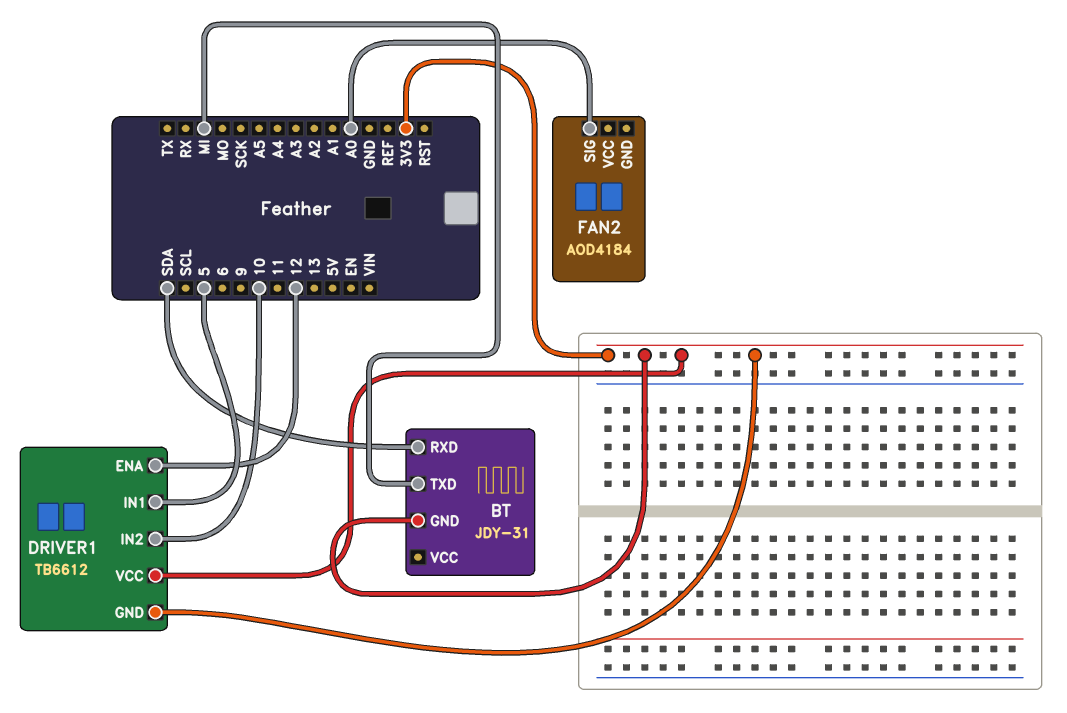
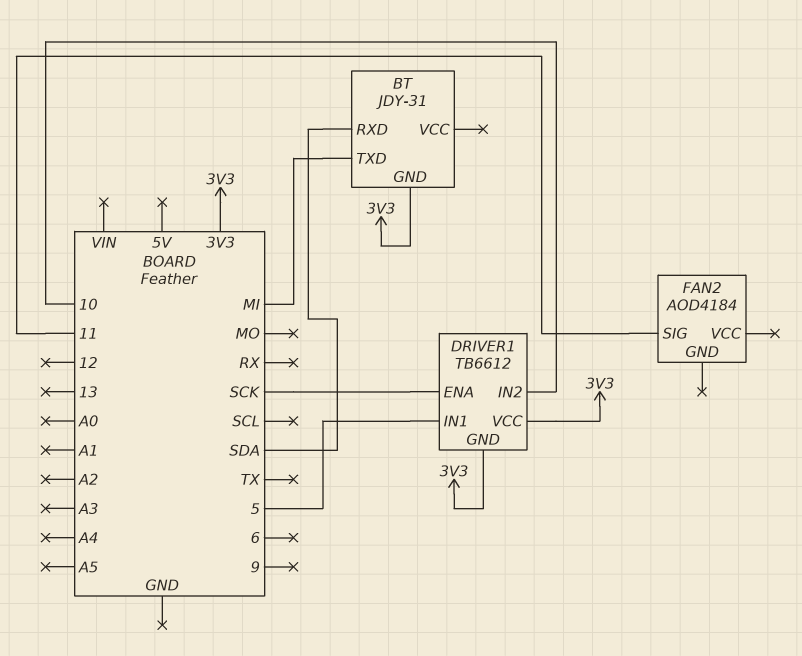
DRIVER1 pin ENA: 12 -> SCK
FAN2 pin SIG: A0 -> 11

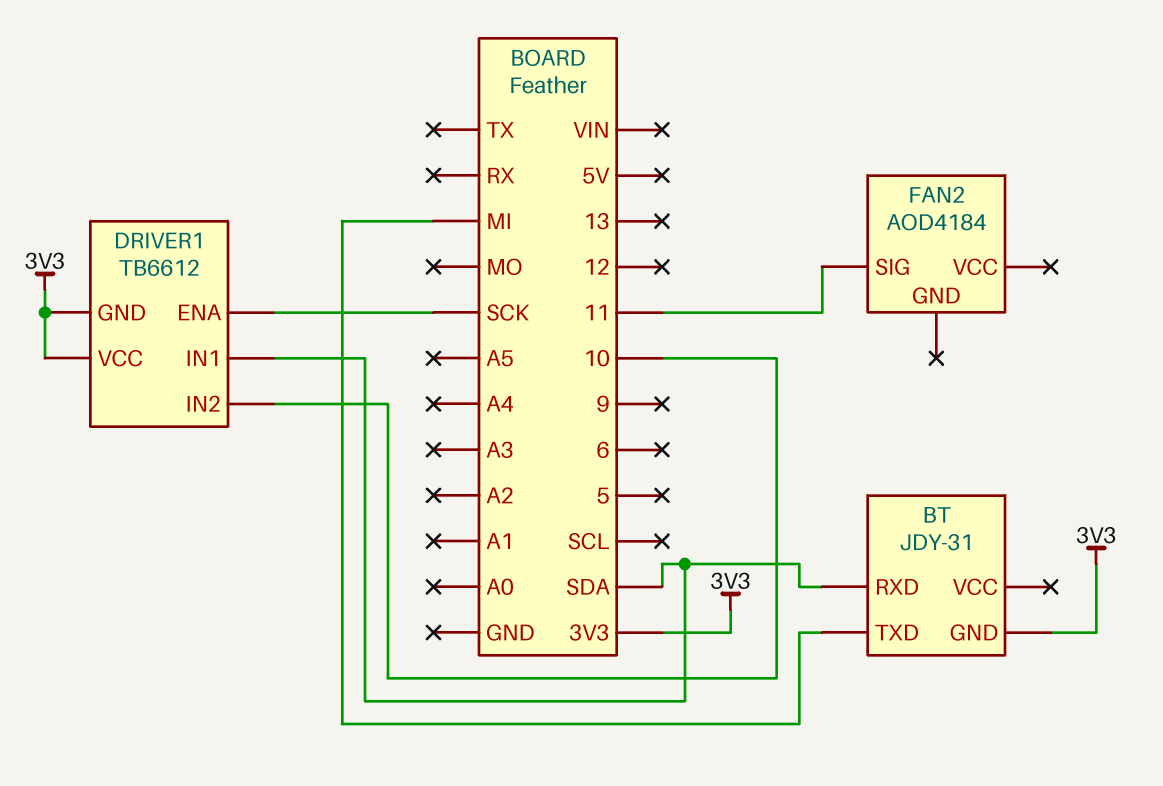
DRIVER1 pin IN1: 5 -> SDA

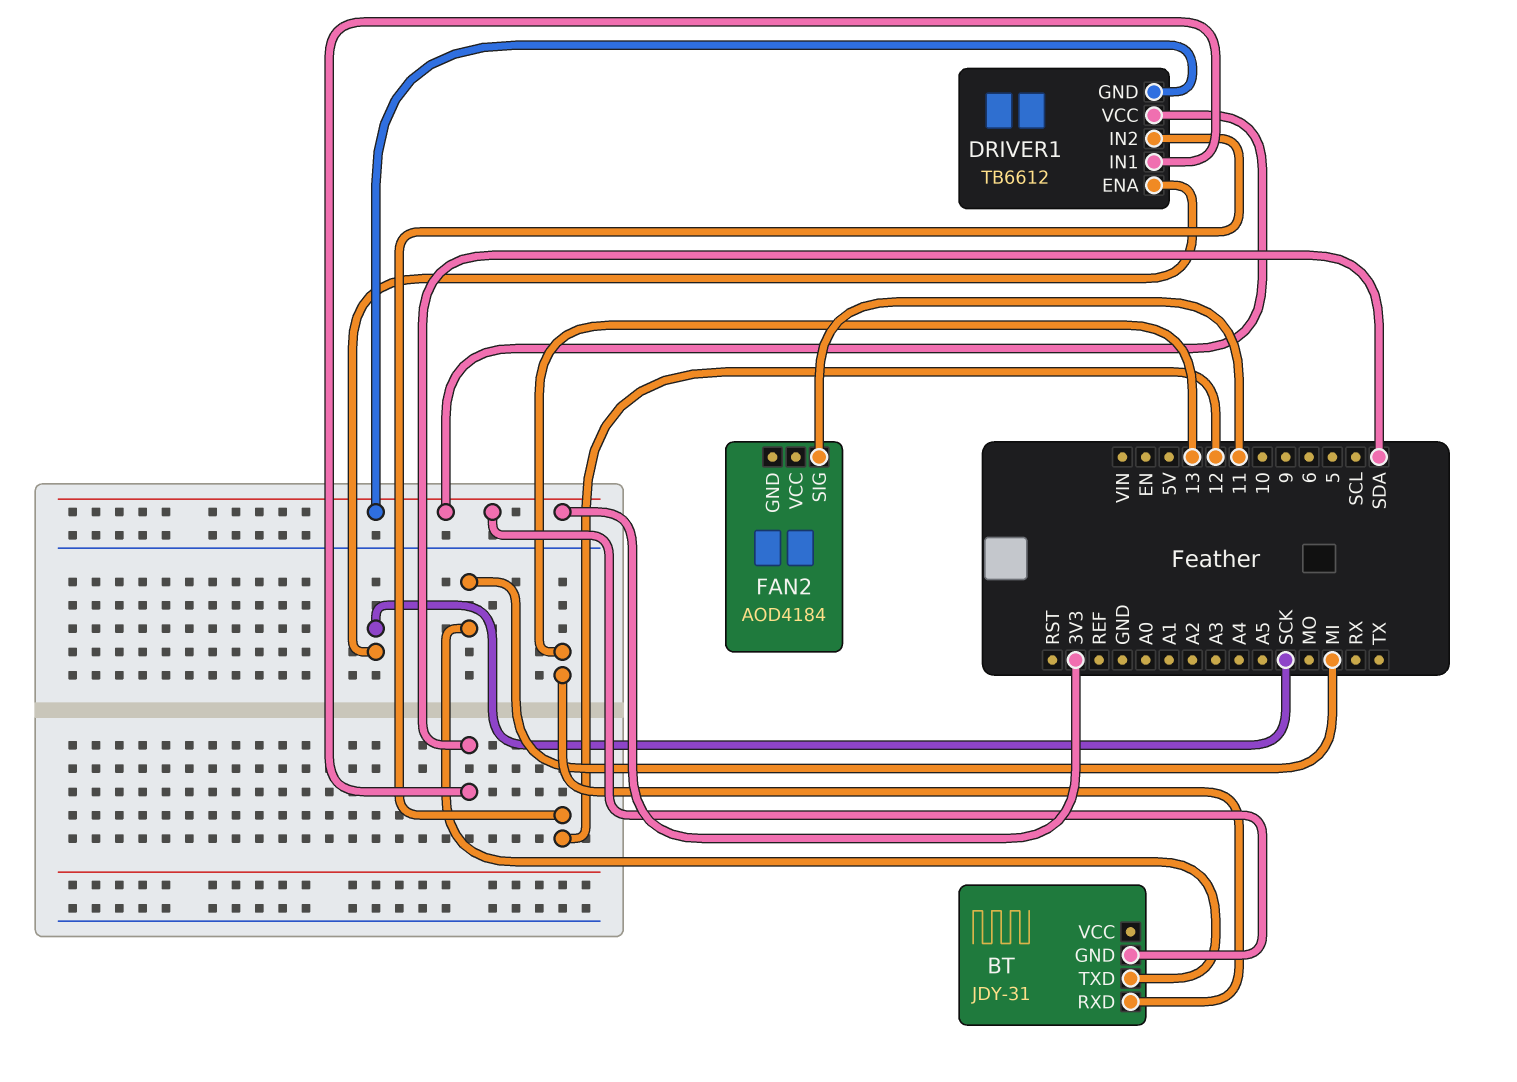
BT pin RXD: SDA -> 13
DRIVER1 pin IN2: 10 -> 12

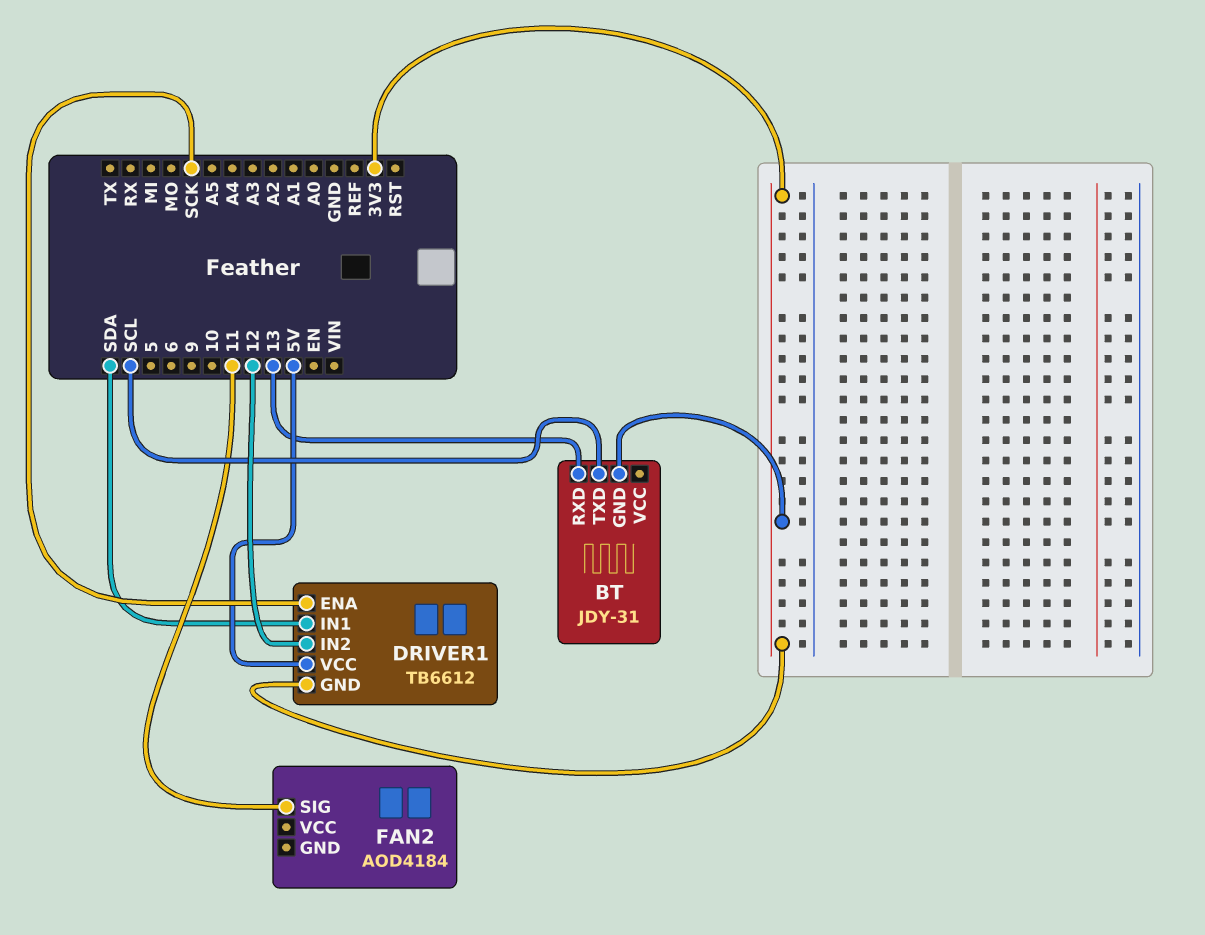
BT pin TXD: MI -> SCL
DRIVER1 pin VCC: 3V3 -> 5V

